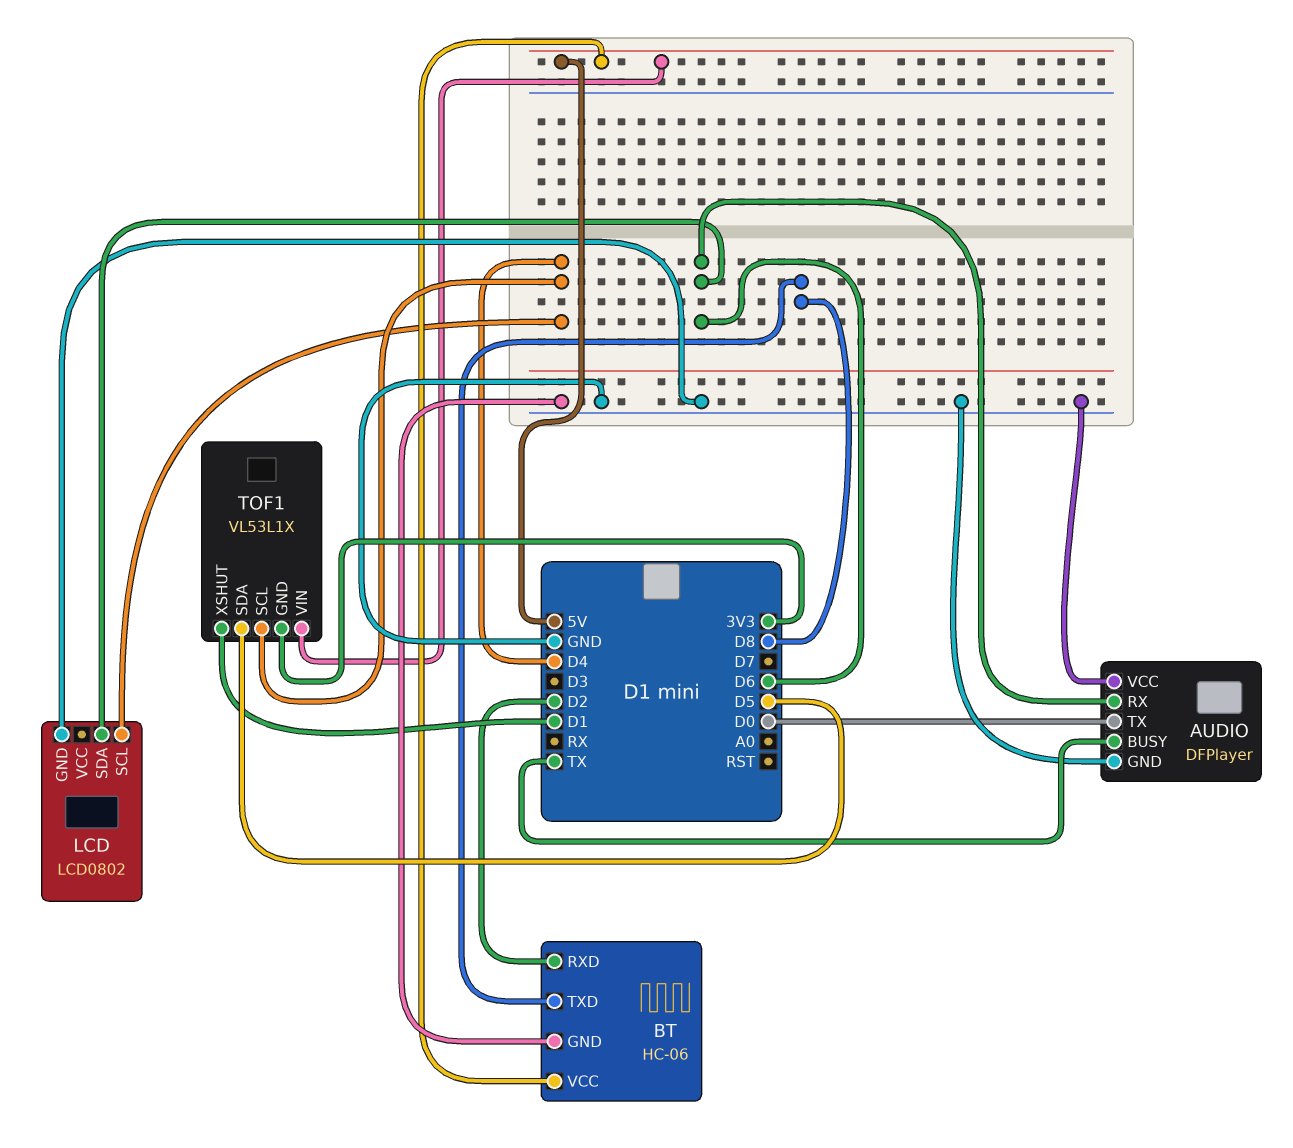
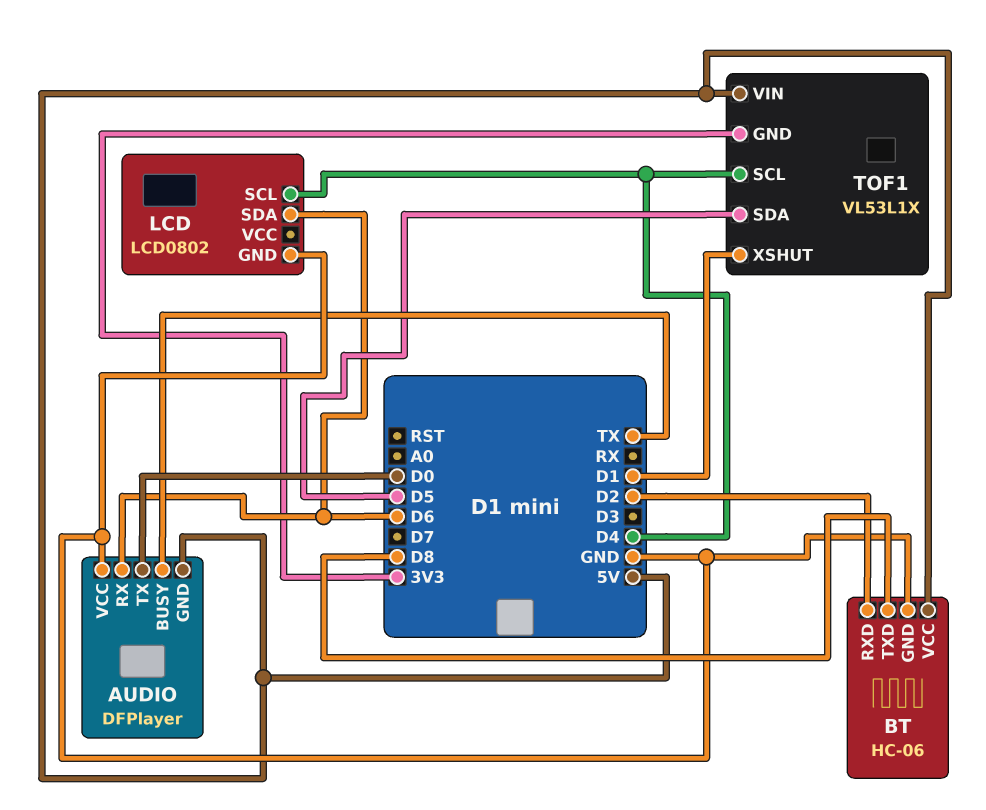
AUDIO pin GND: GND -> 5V

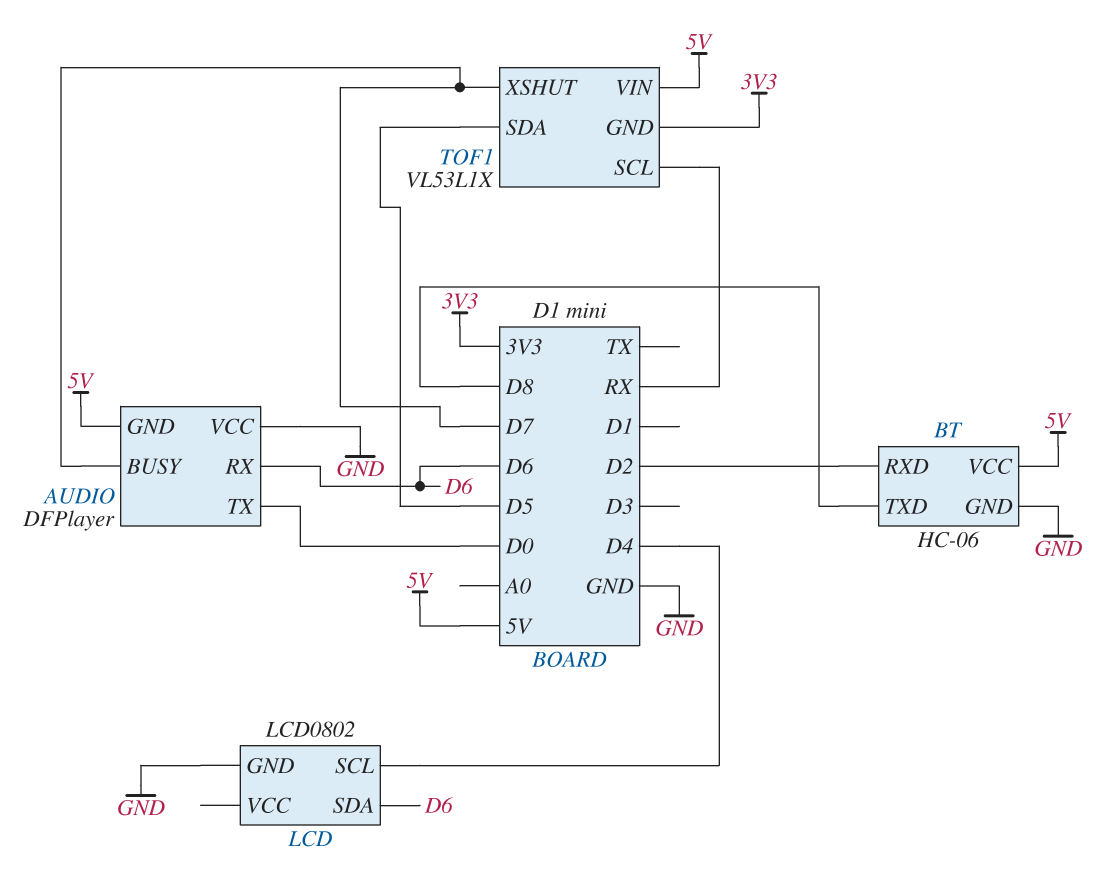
AUDIO pin BUSY: TX -> D7
TOF1 pin SCL: D4 -> RX
TOF1 pin XSHUT: D1 -> D7

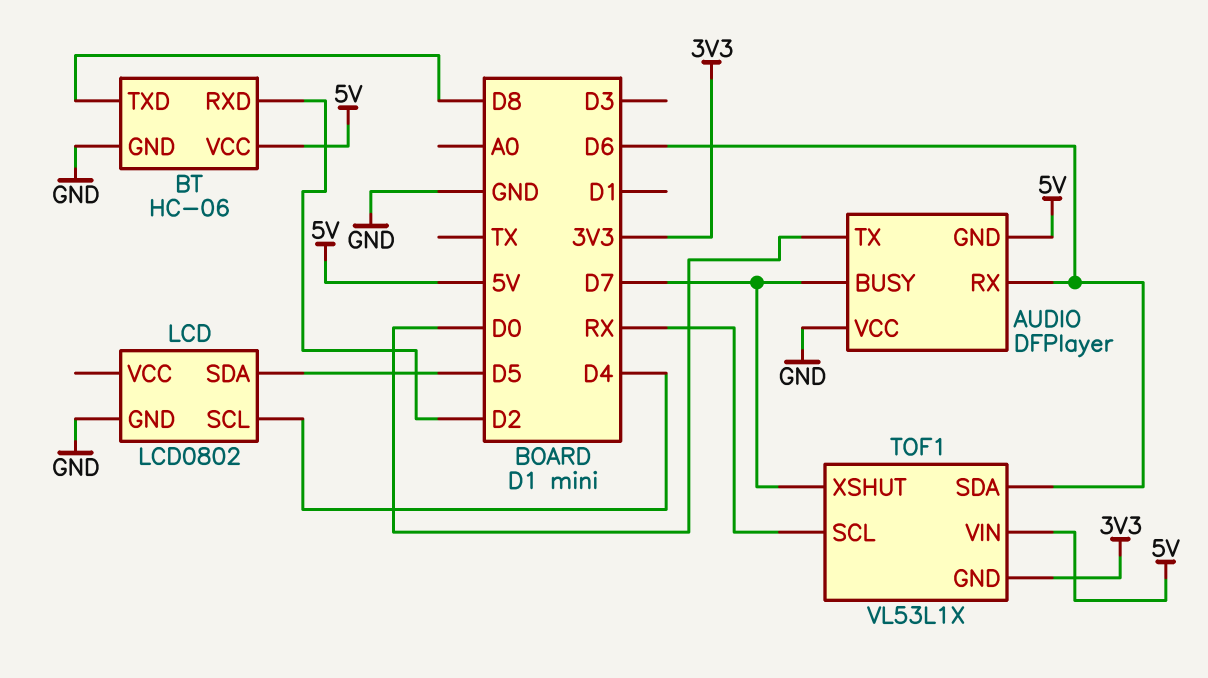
LCD pin SDA: D6 -> D5
TOF1 pin SDA: D5 -> D6

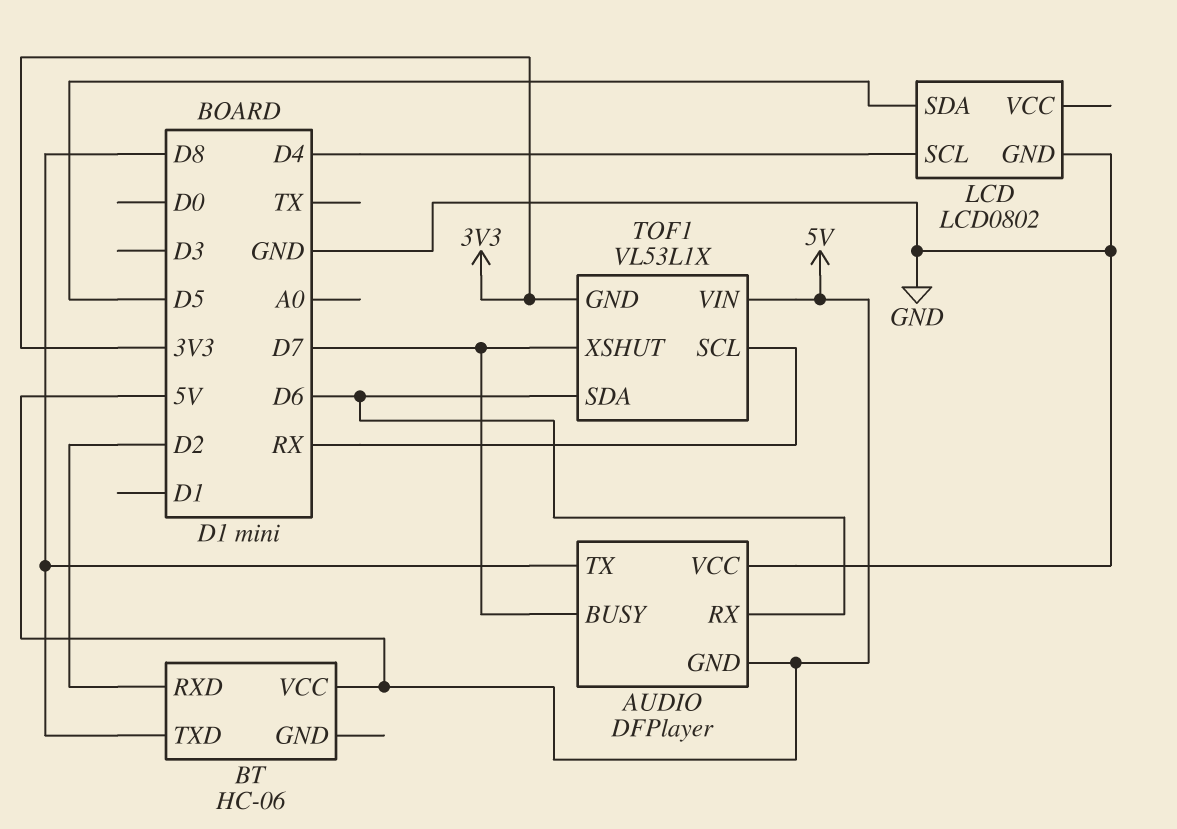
AUDIO pin TX: D0 -> D8
BT pin GND: GND -> none

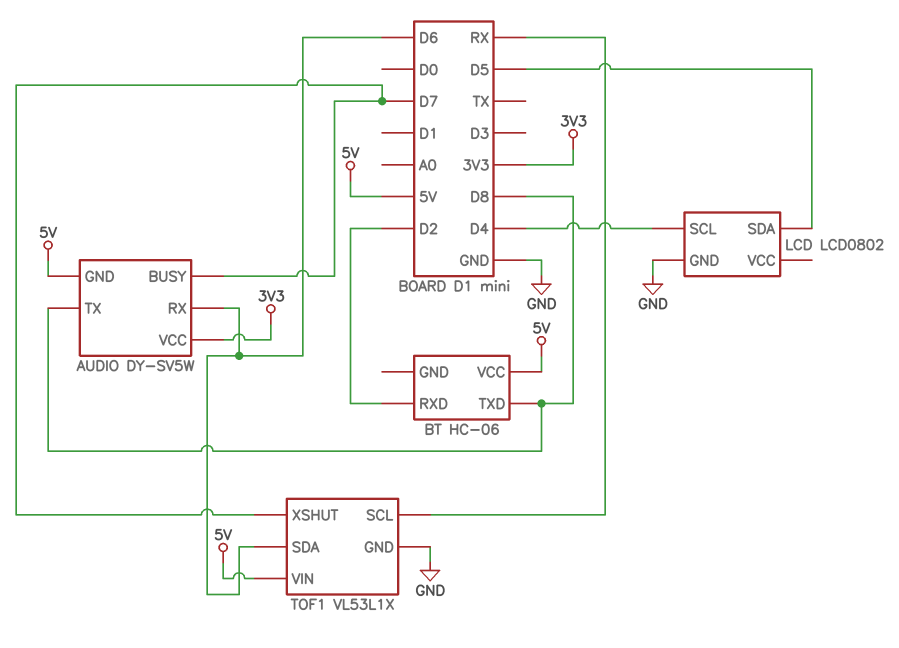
AUDIO: DFPlayer -> DY-SV5W
AUDIO pin VCC: GND -> 3V3
TOF1 pin GND: 3V3 -> GND

